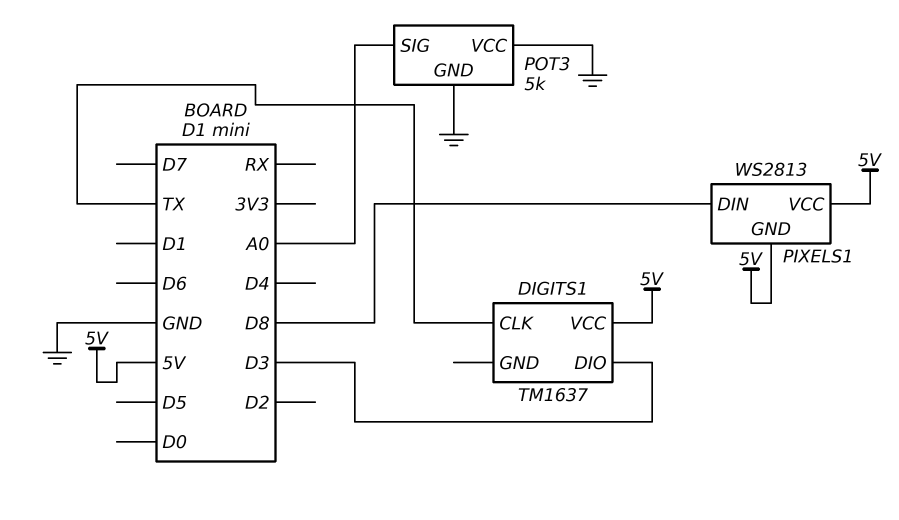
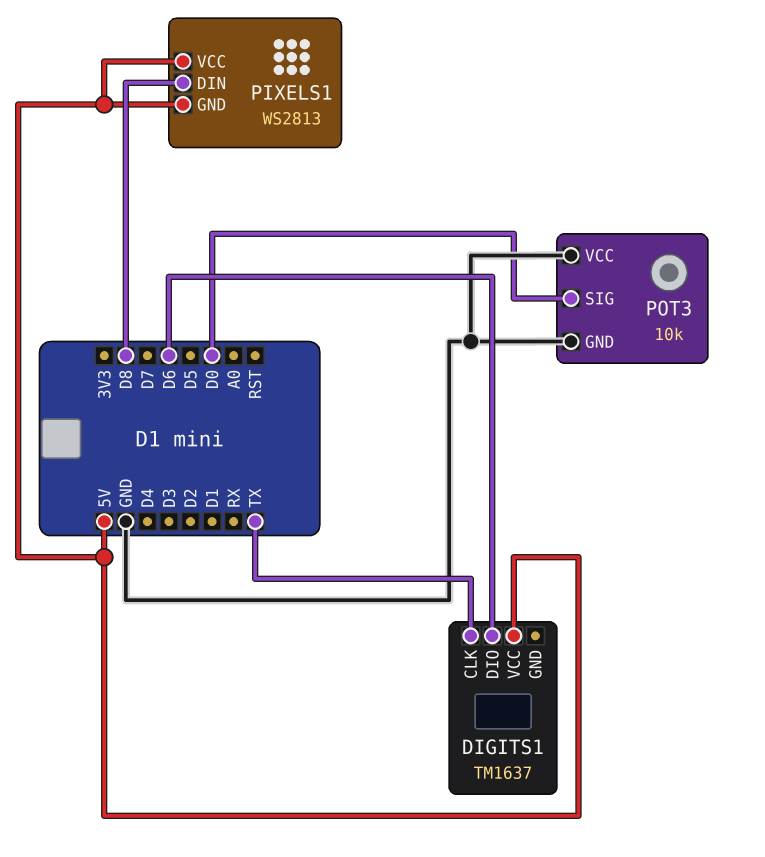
DIGITS1 pin DIO: D3 -> D6
POT3: 5k -> 10k
POT3 pin SIG: A0 -> D0

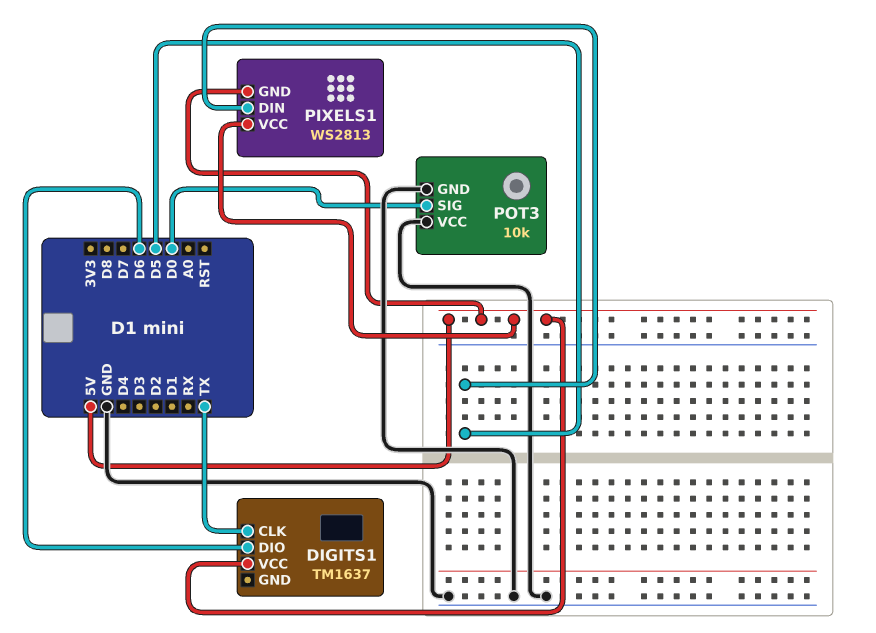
PIXELS1 pin DIN: D8 -> D5

